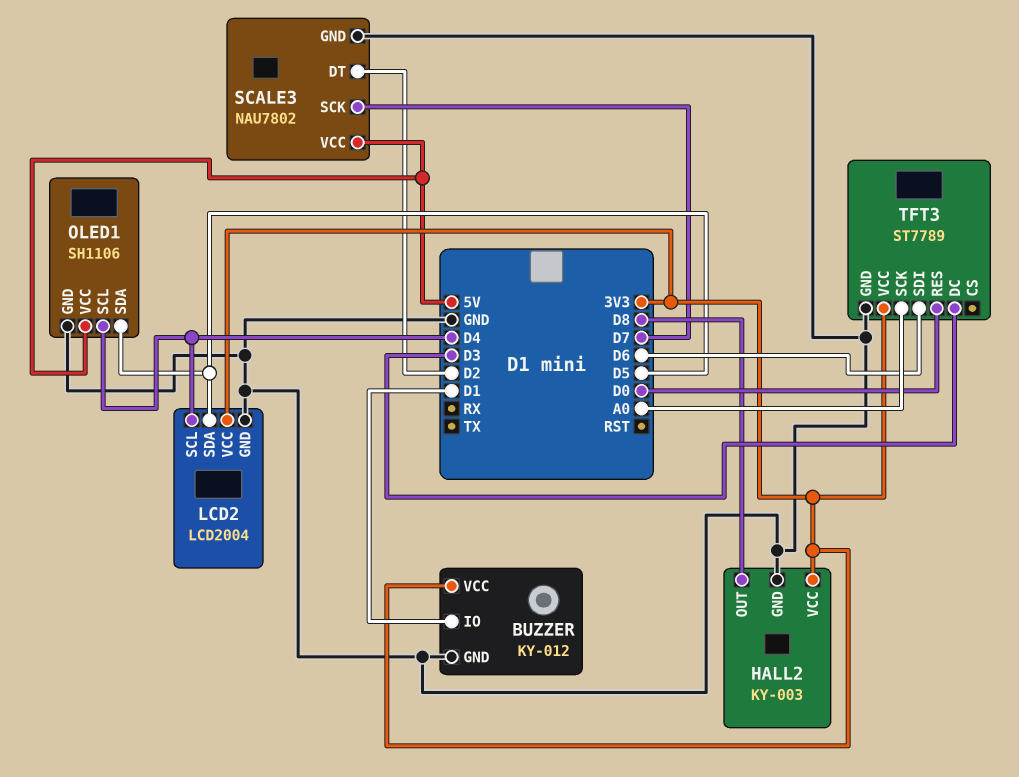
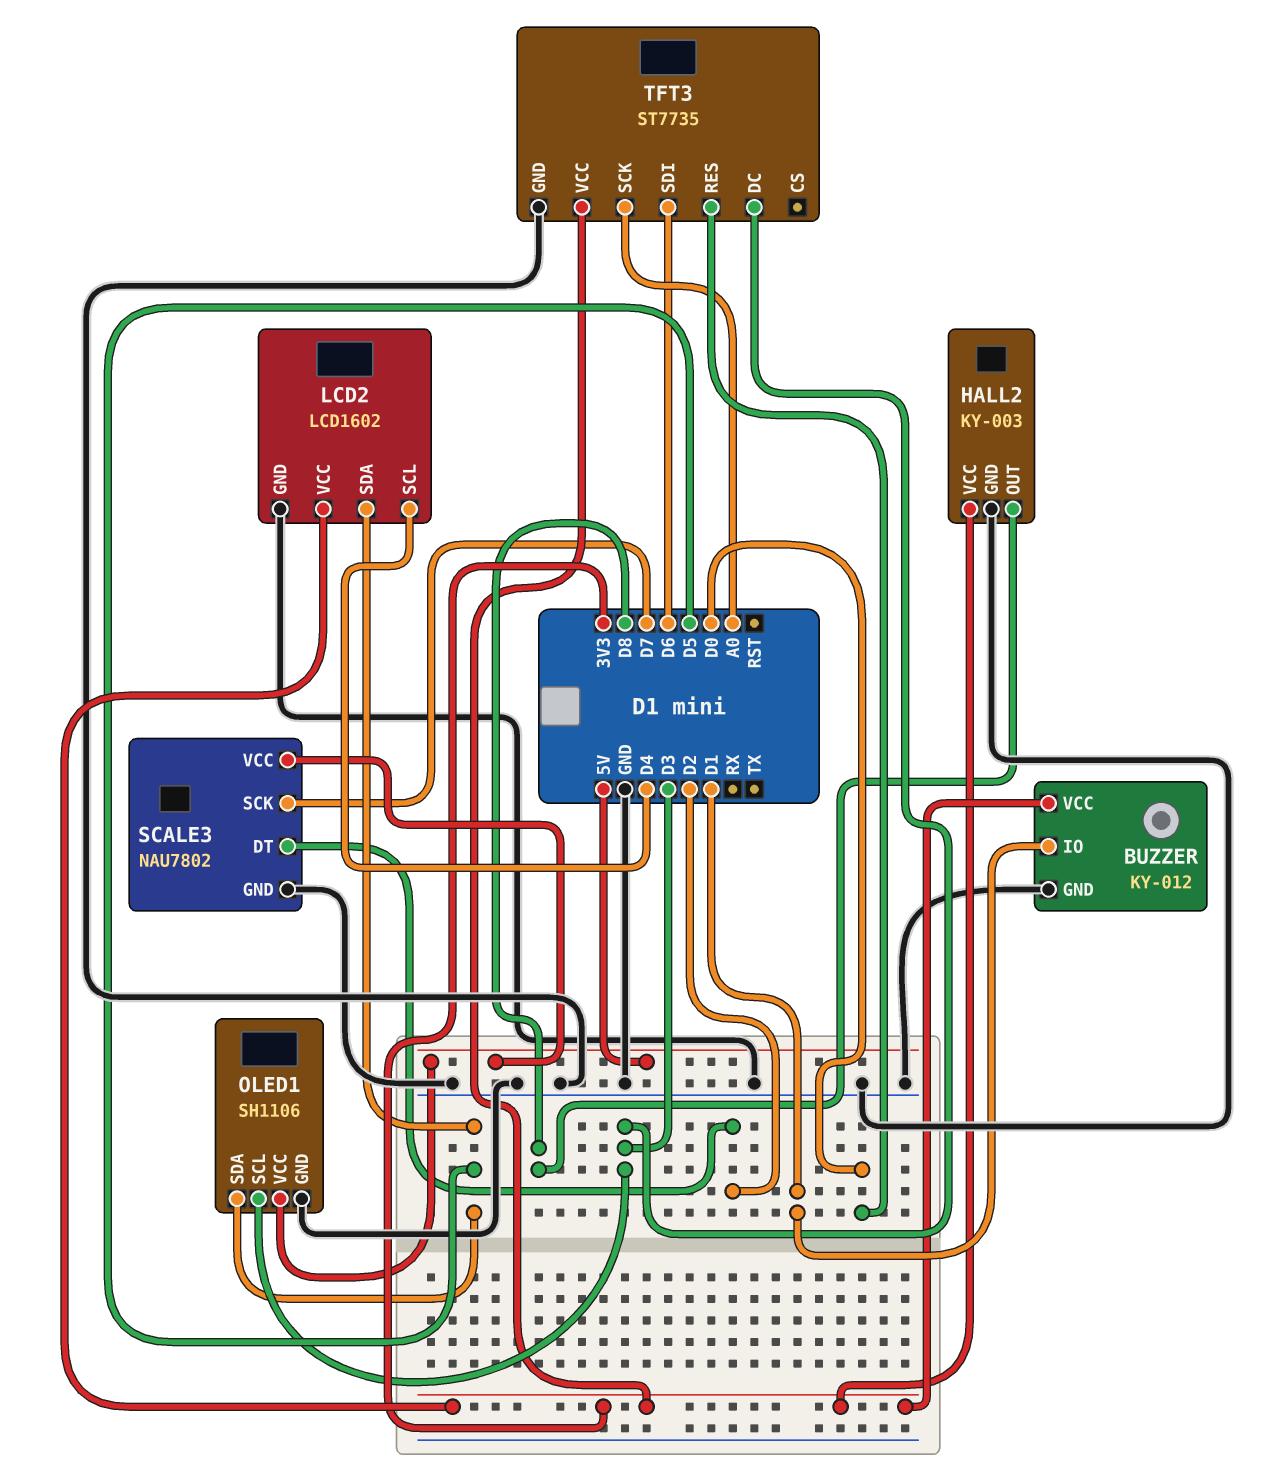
LCD2: LCD2004 -> LCD1602
OLED1 pin SCL: D4 -> D3
TFT3: ST7789 -> ST7735

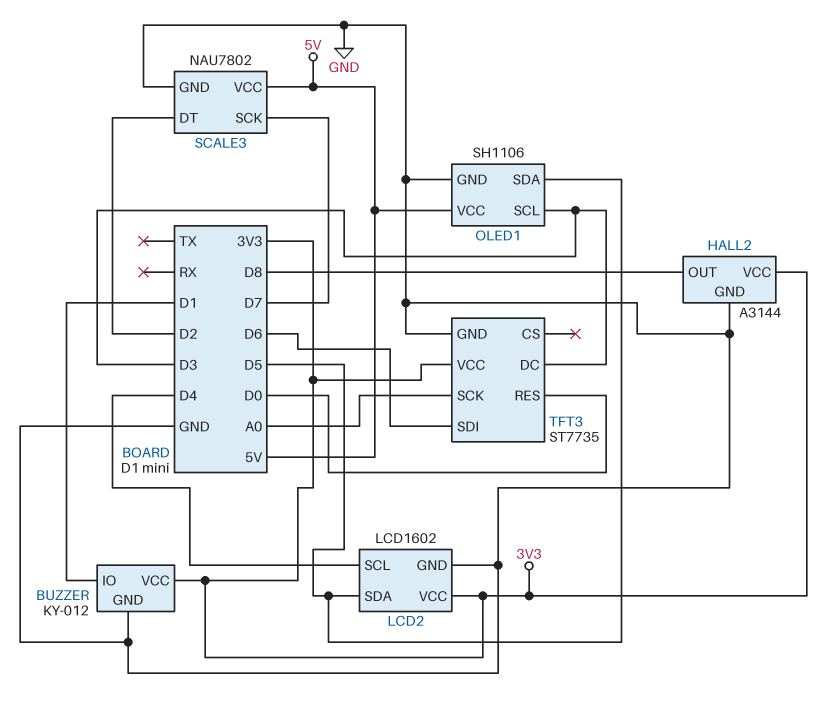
HALL2: KY-003 -> A3144

